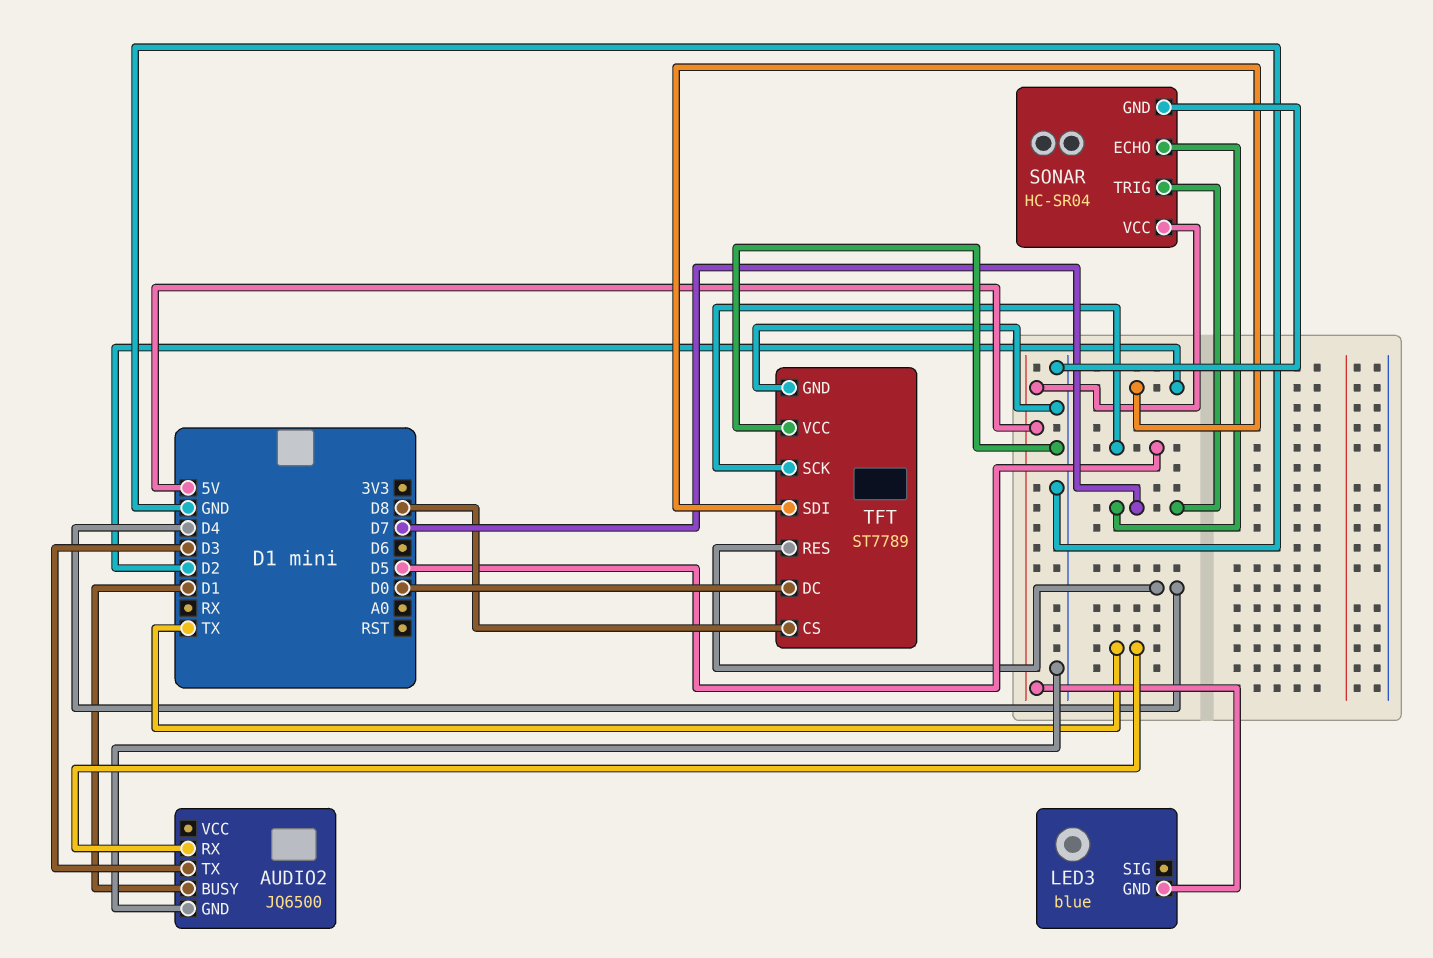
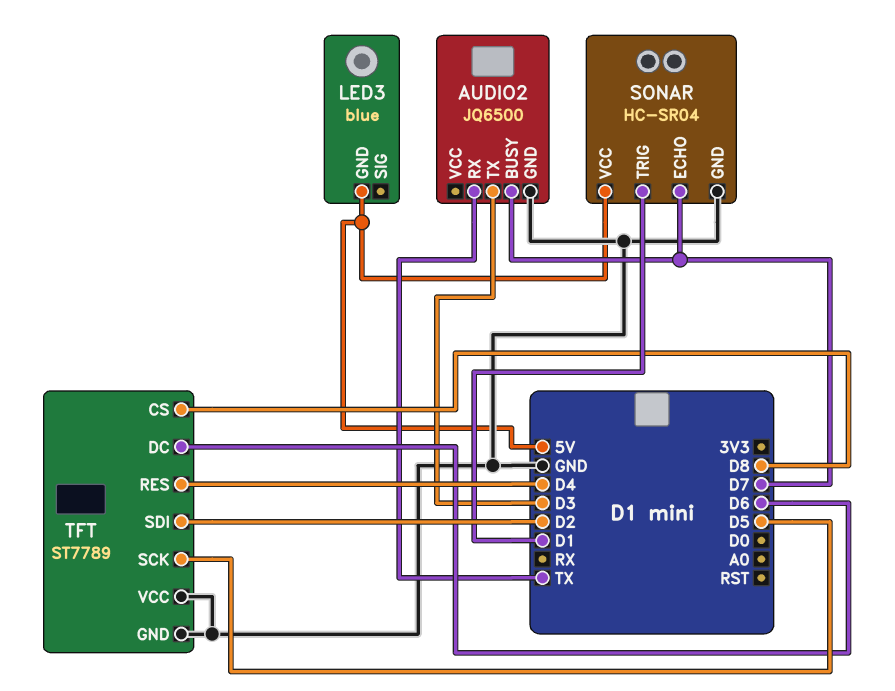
AUDIO2 pin BUSY: D1 -> D7
SONAR pin TRIG: D7 -> D1
TFT pin DC: D0 -> D6

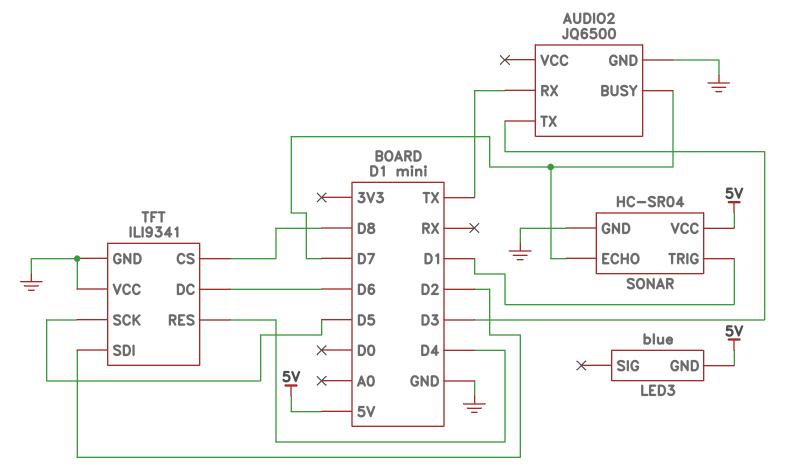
TFT: ST7789 -> ILI9341

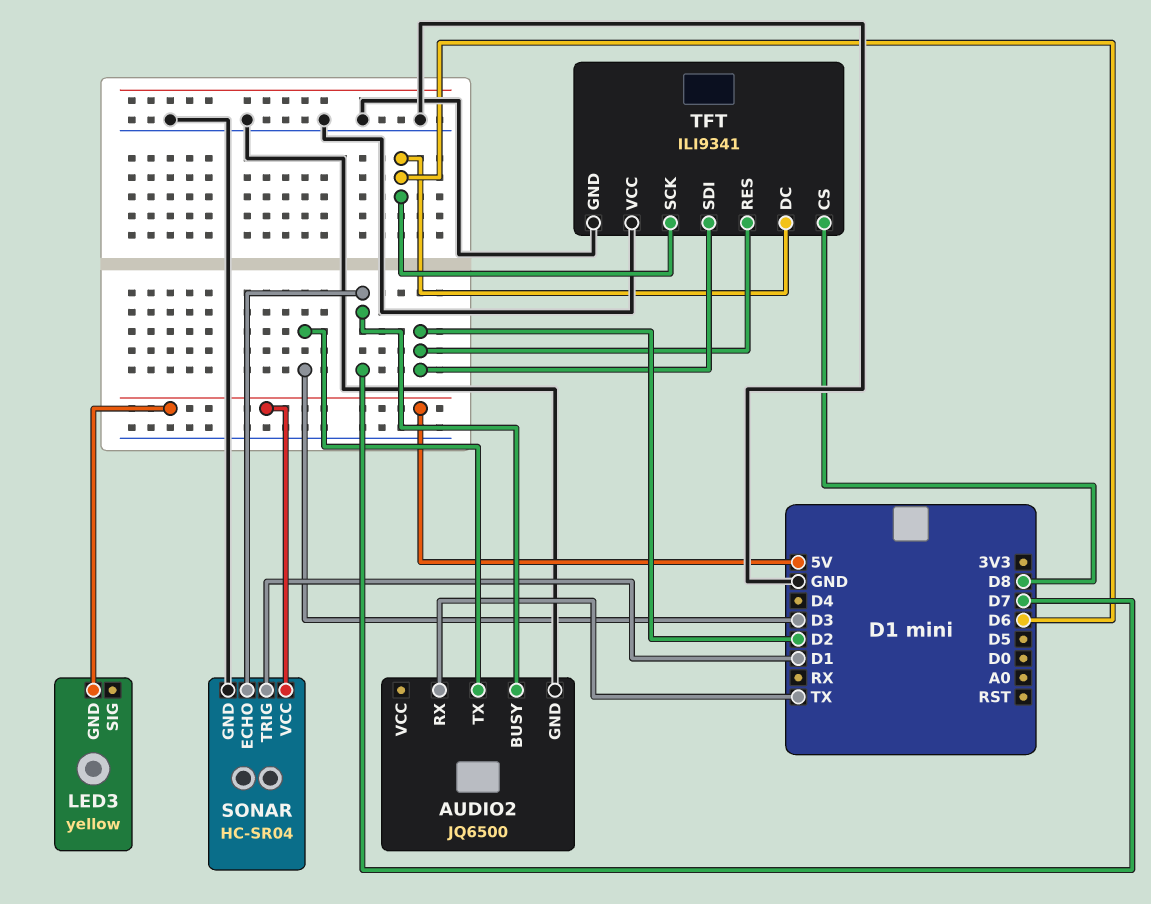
LED3: blue -> yellow
TFT pin RES: D4 -> D2
TFT pin SCK: D5 -> D6

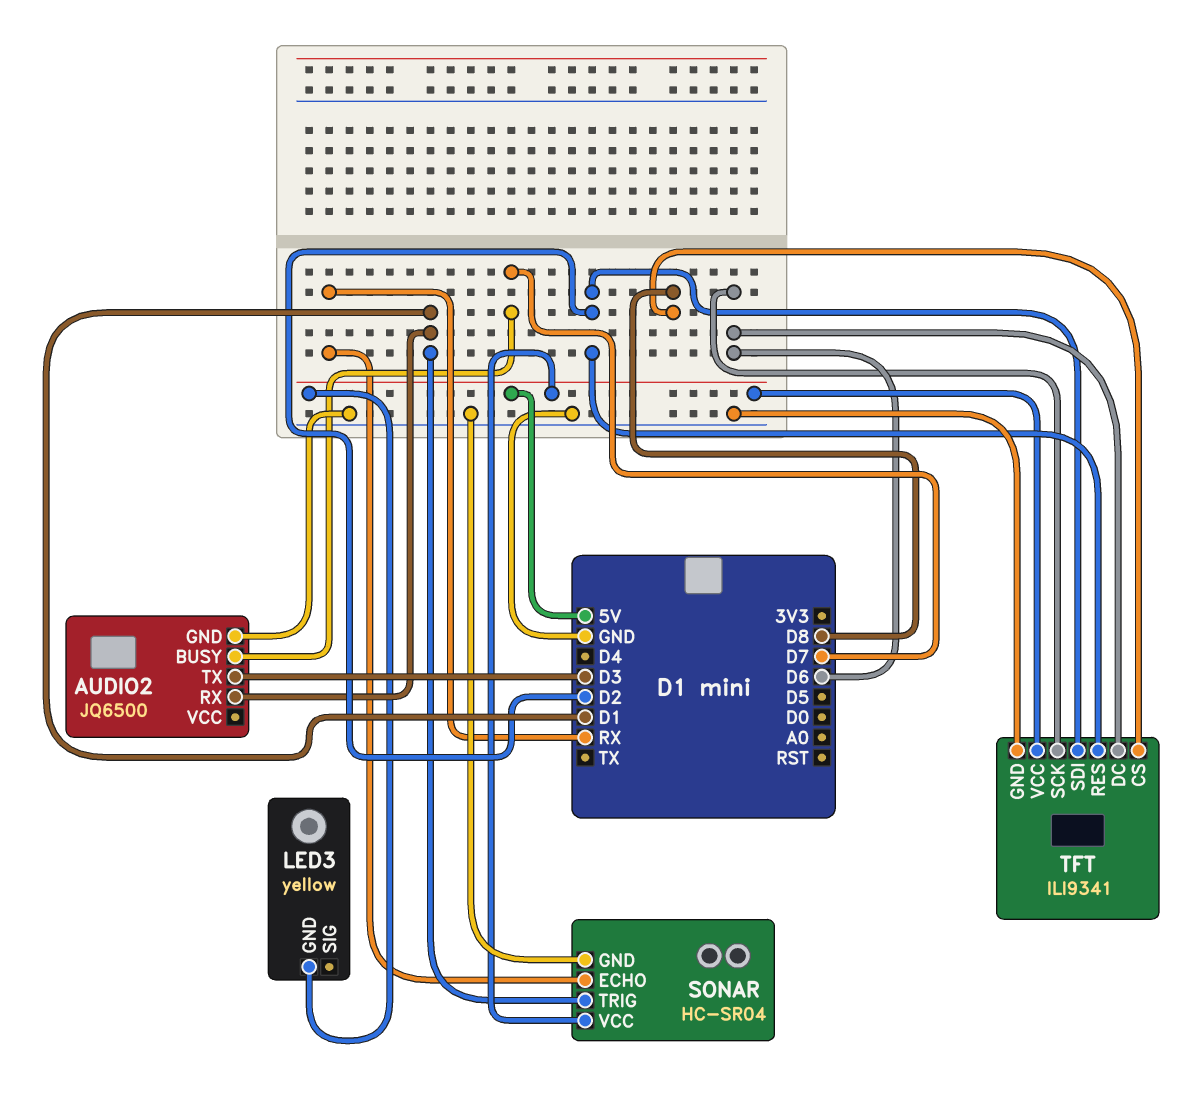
AUDIO2 pin RX: TX -> D1
SONAR pin ECHO: D7 -> RX
TFT pin VCC: GND -> 5V

